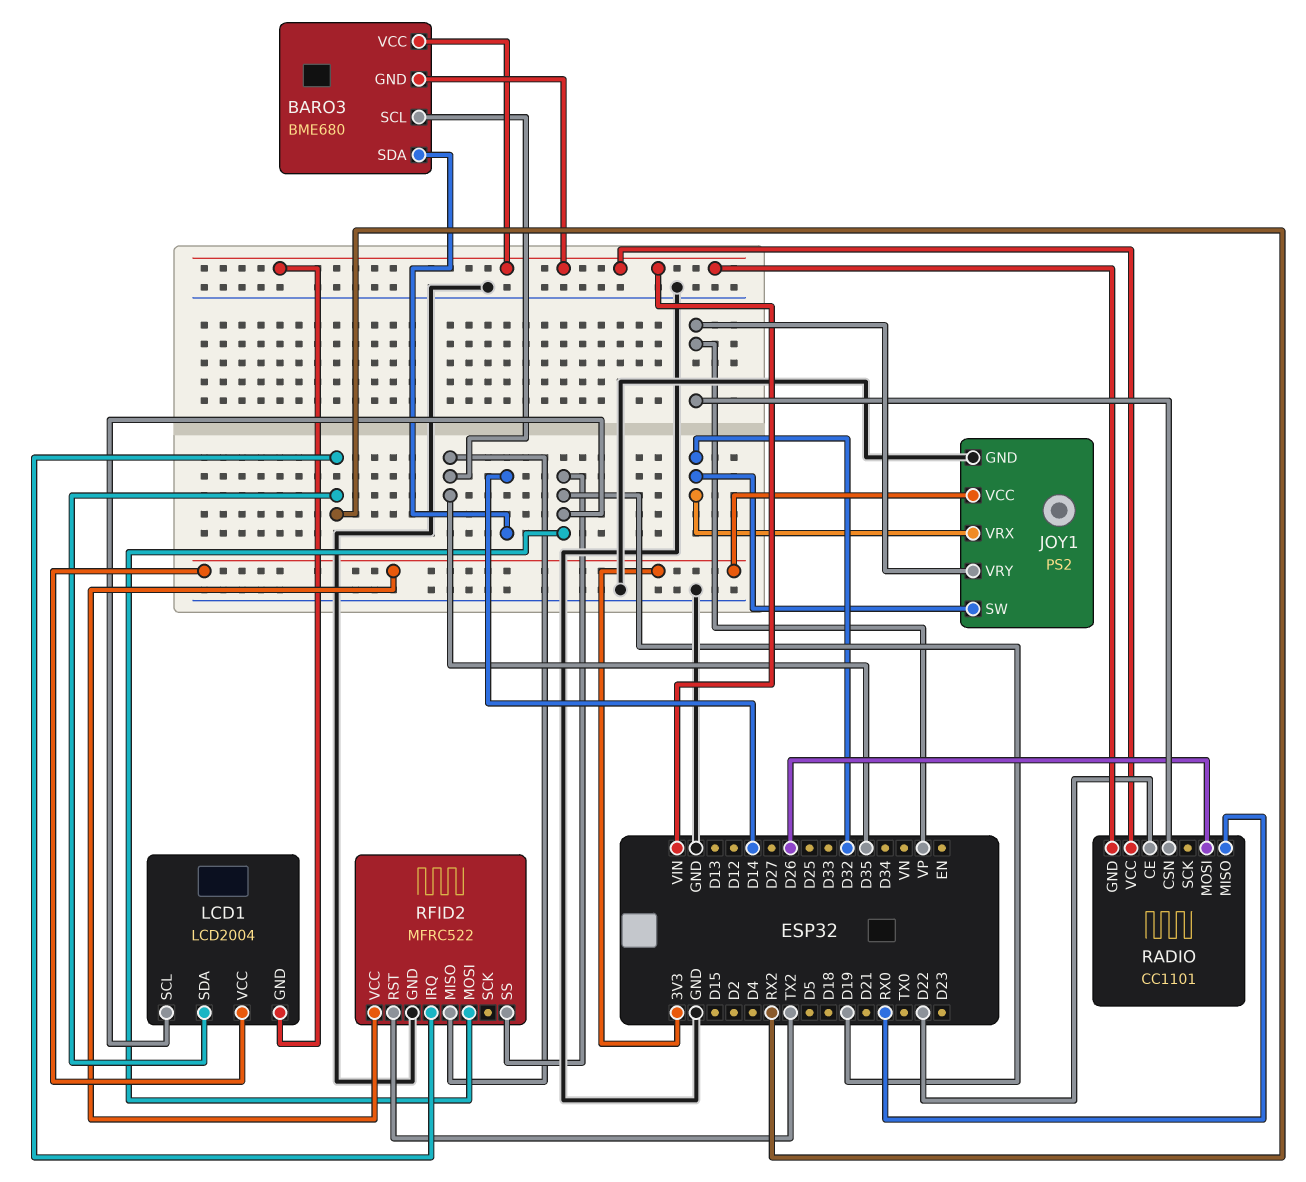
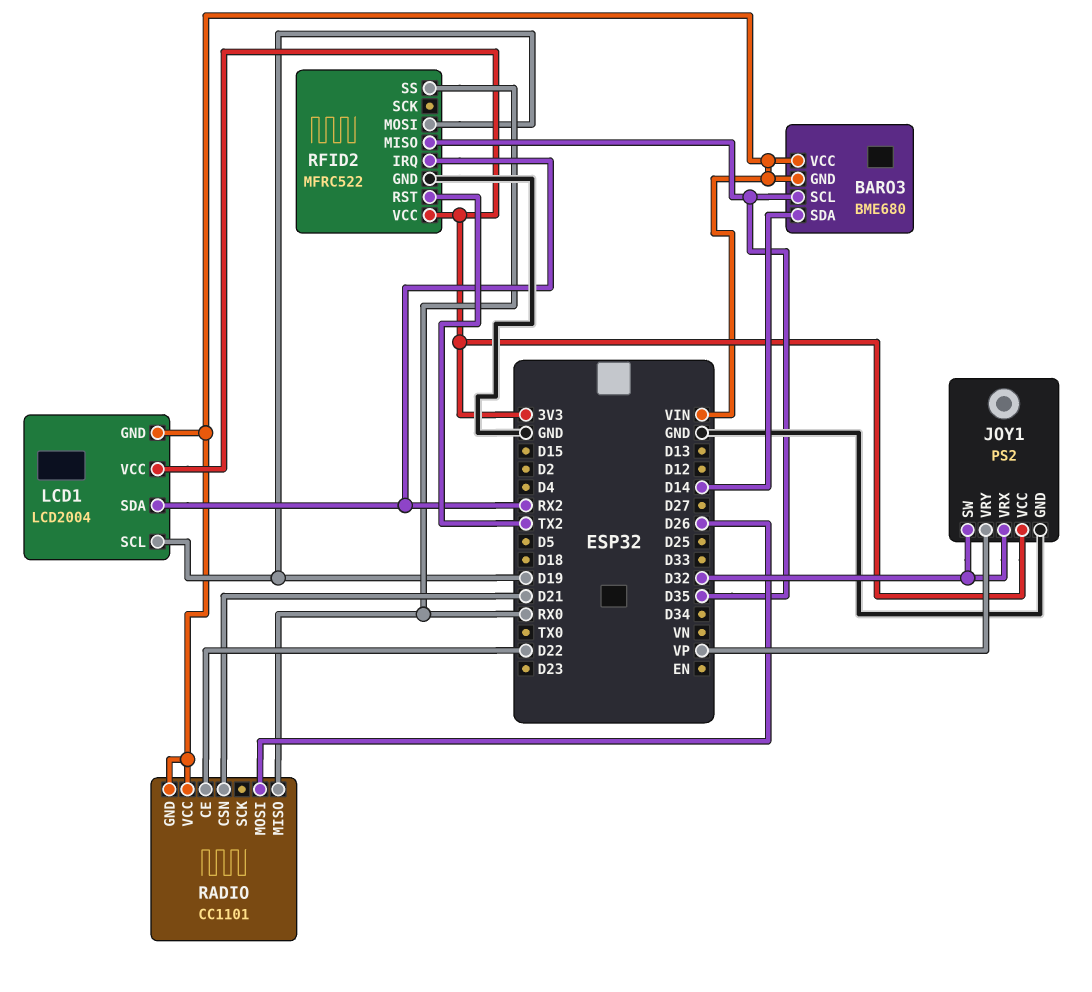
RADIO pin CSN: VP -> D21
RFID2 pin SS: D19 -> RX0

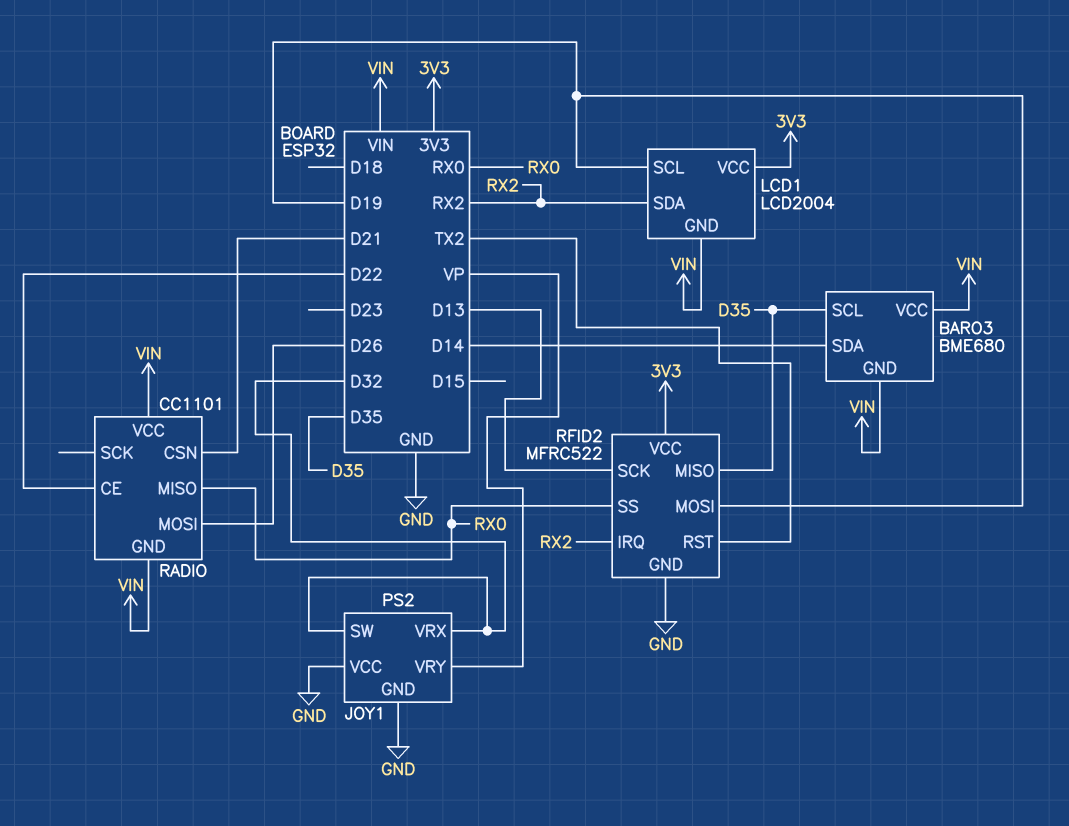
JOY1 pin VCC: 3V3 -> GND
RFID2 pin SCK: none -> D13

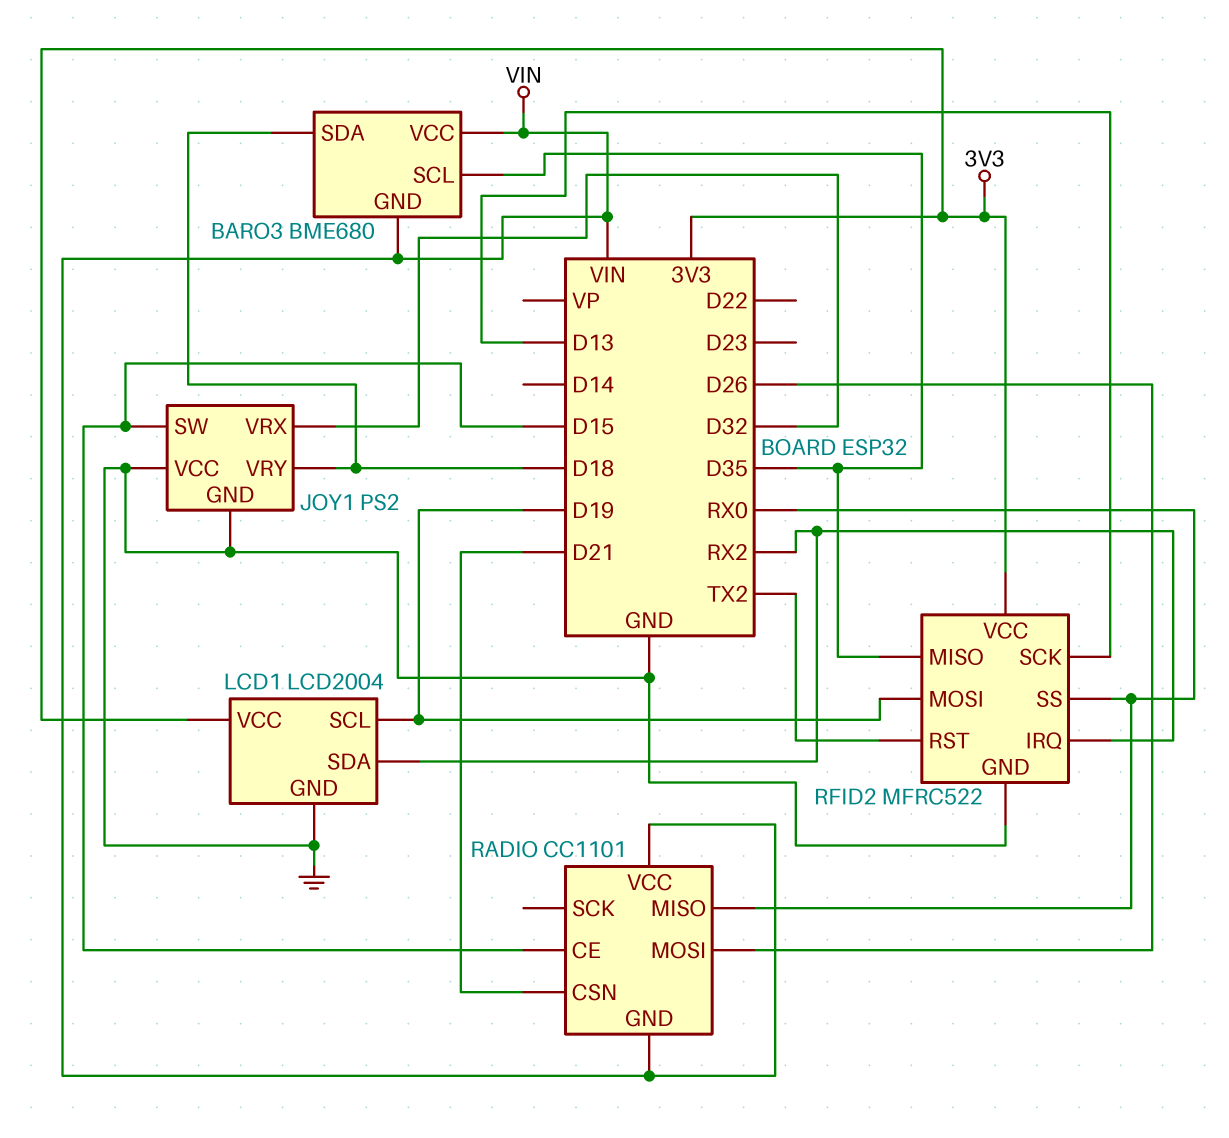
BARO3 pin SDA: D14 -> D18
JOY1 pin SW: D32 -> D15
JOY1 pin VRY: VP -> D18
LCD1 pin GND: VIN -> GND
RADIO pin CE: D22 -> D15

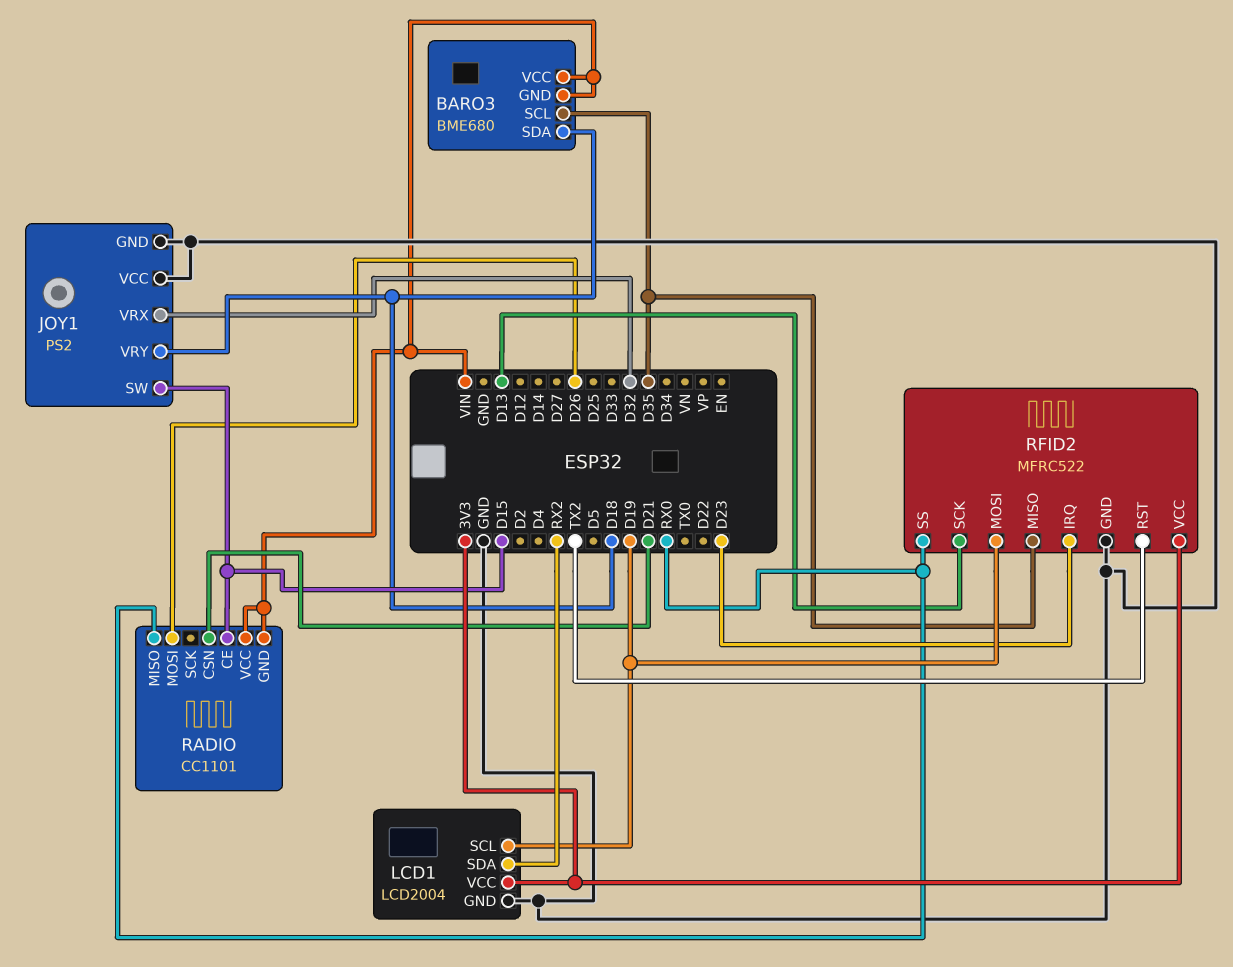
RFID2 pin IRQ: RX2 -> D23

